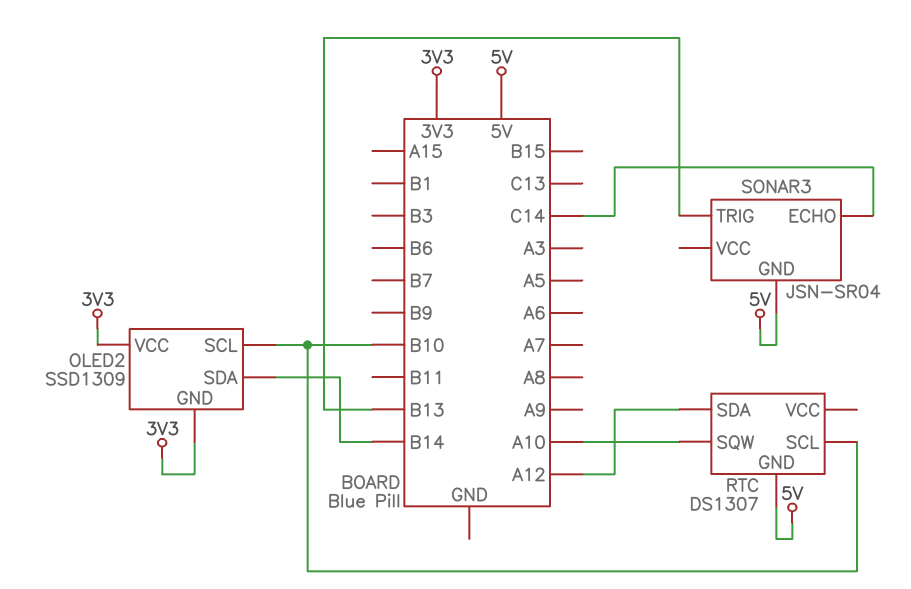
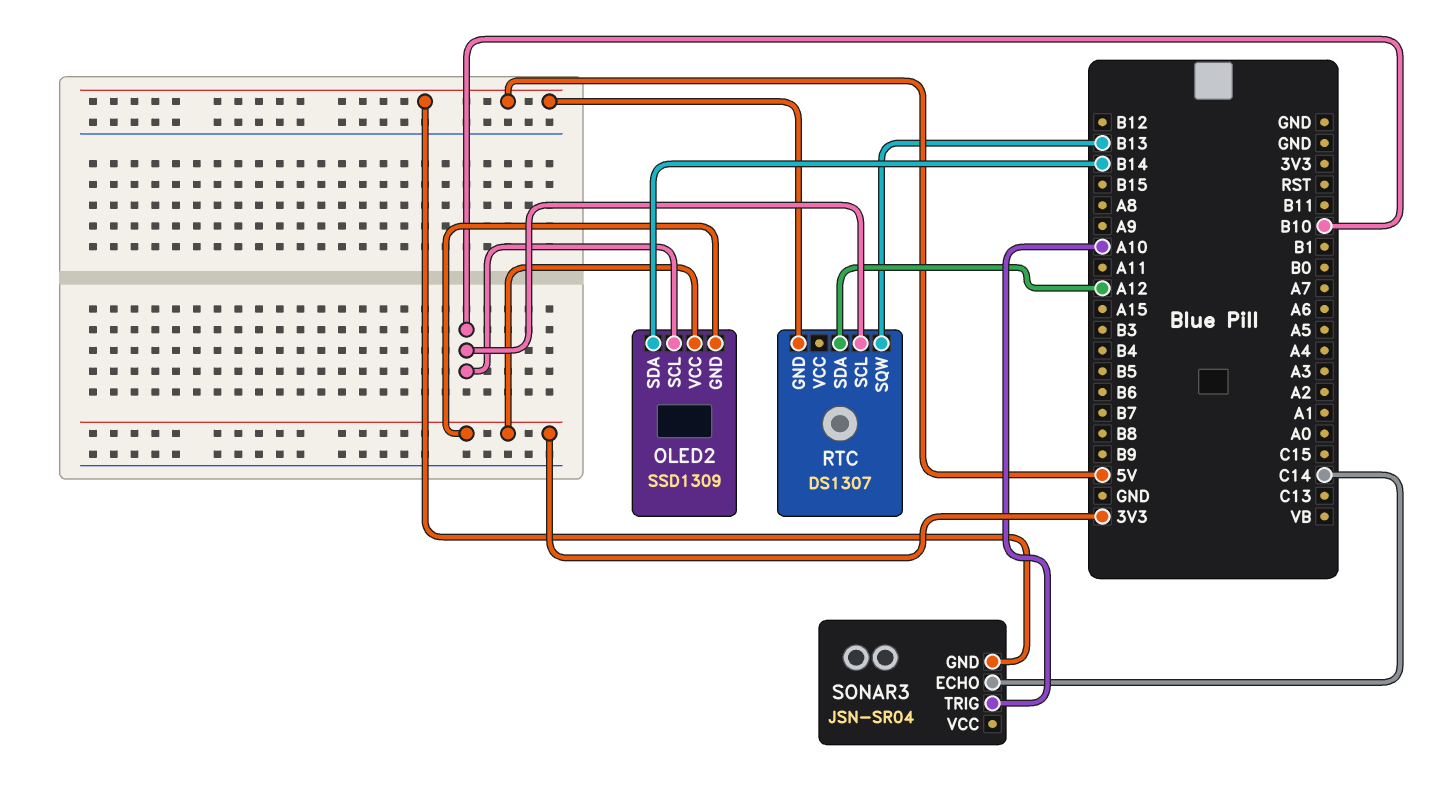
RTC pin SQW: A10 -> B13
SONAR3 pin TRIG: B13 -> A10

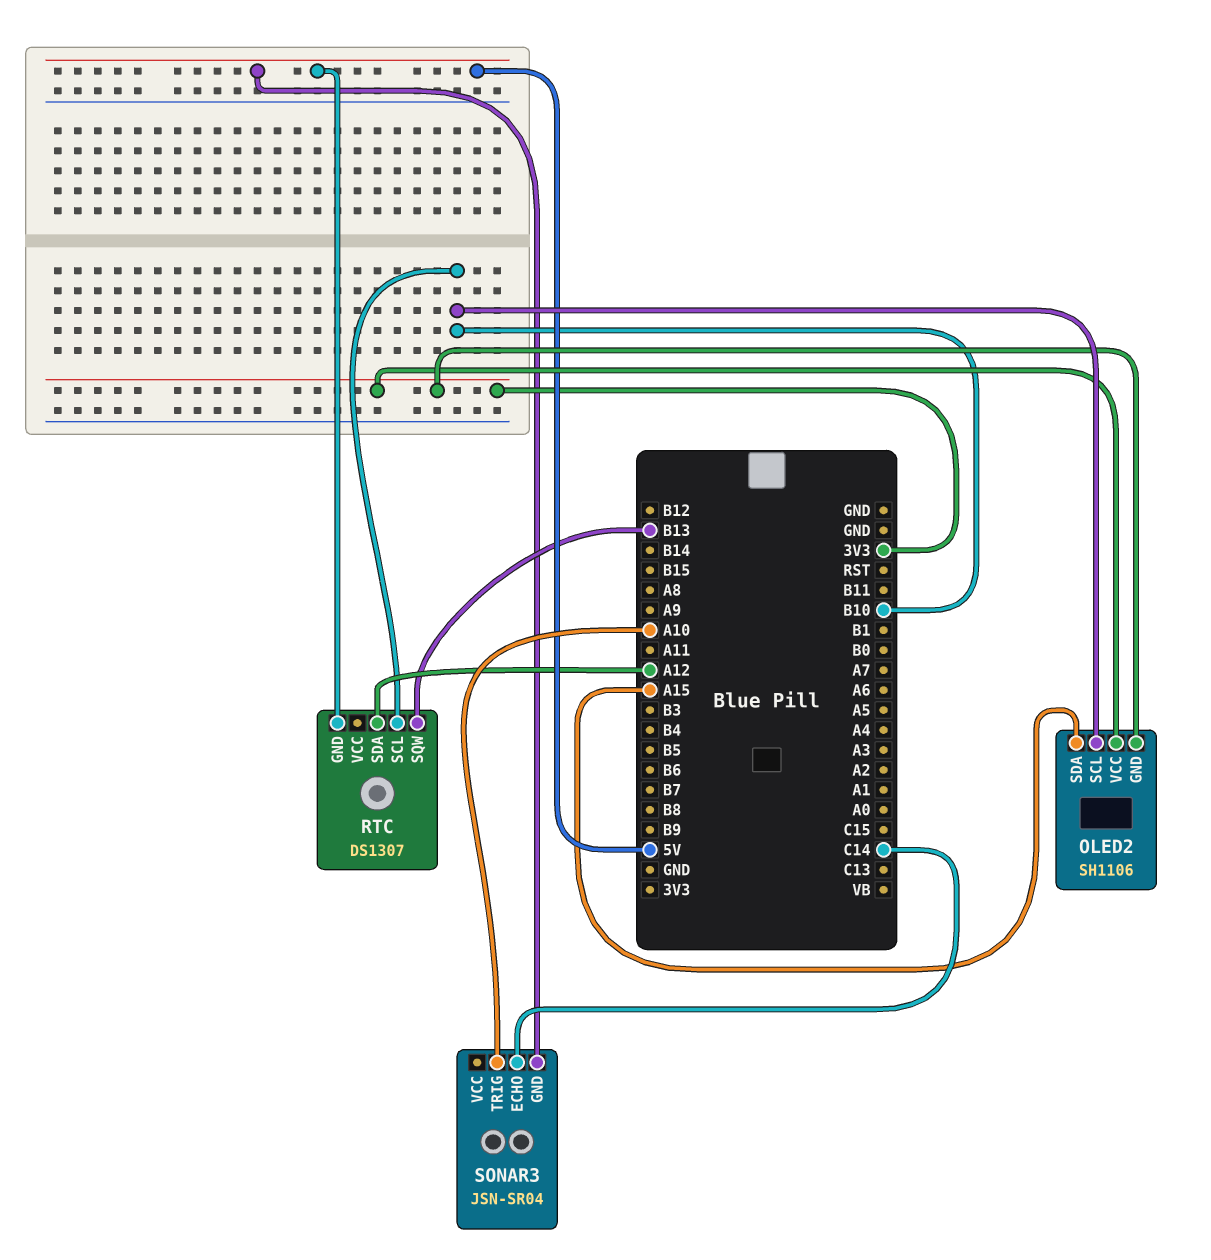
OLED2: SSD1309 -> SH1106
OLED2 pin SDA: B14 -> A15

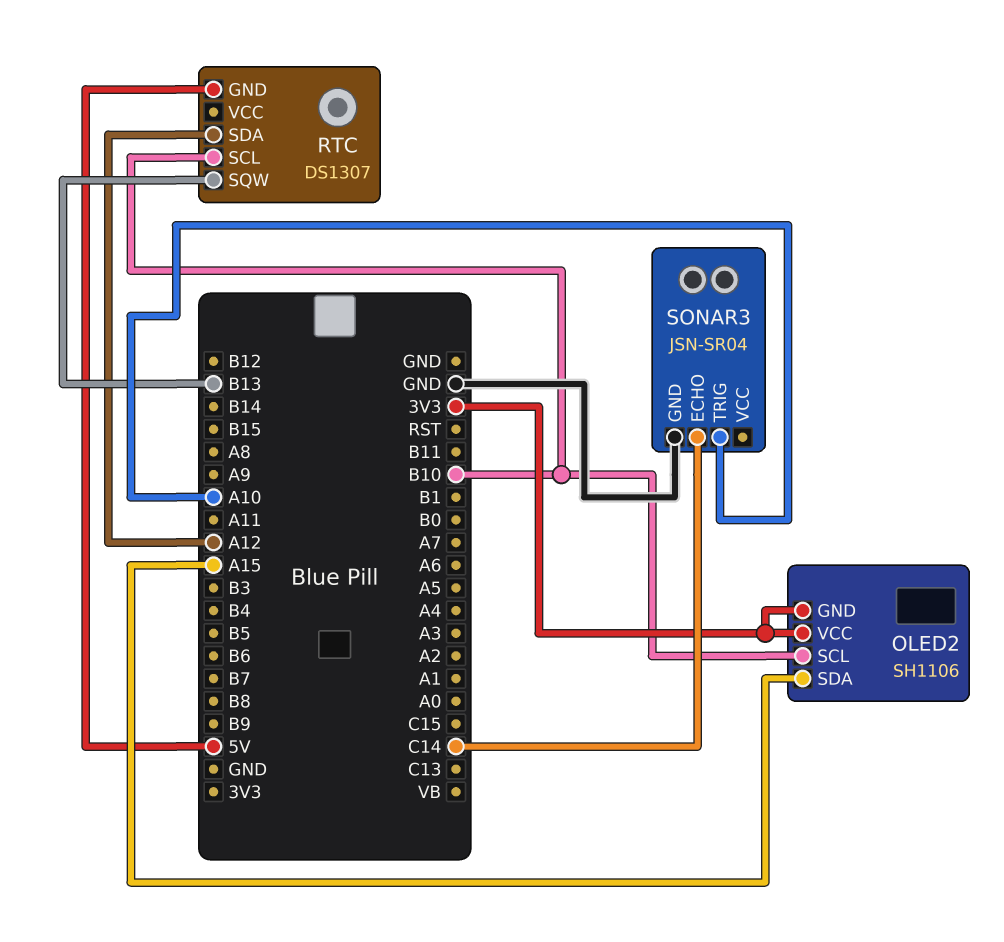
SONAR3 pin GND: 5V -> GND

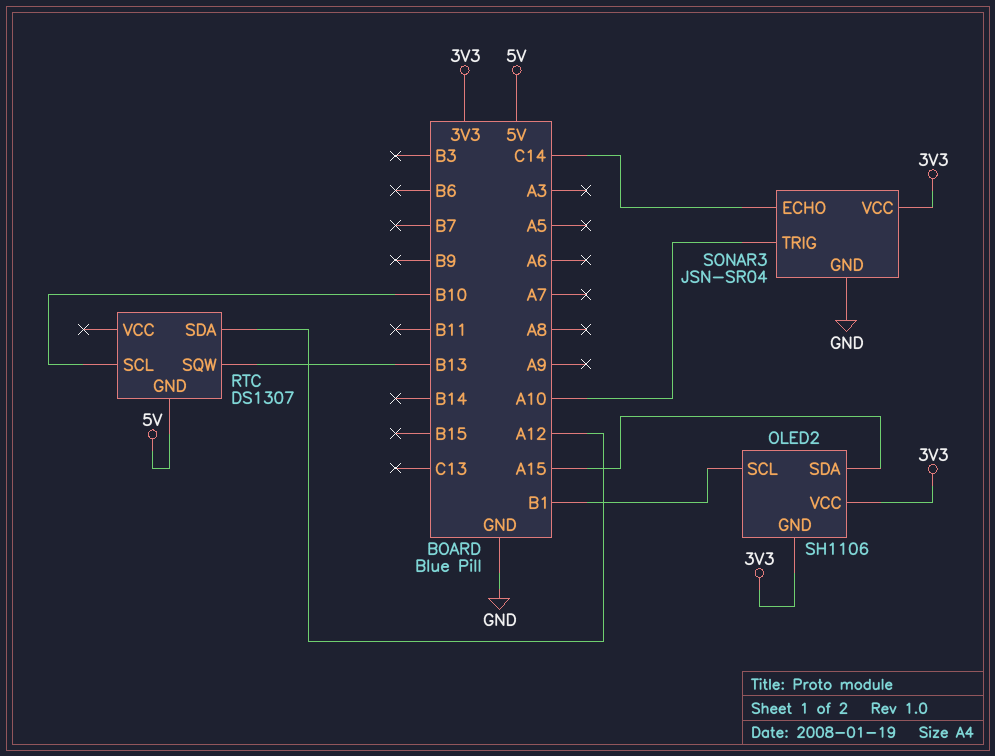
OLED2 pin SCL: B10 -> B1
SONAR3 pin VCC: none -> 3V3

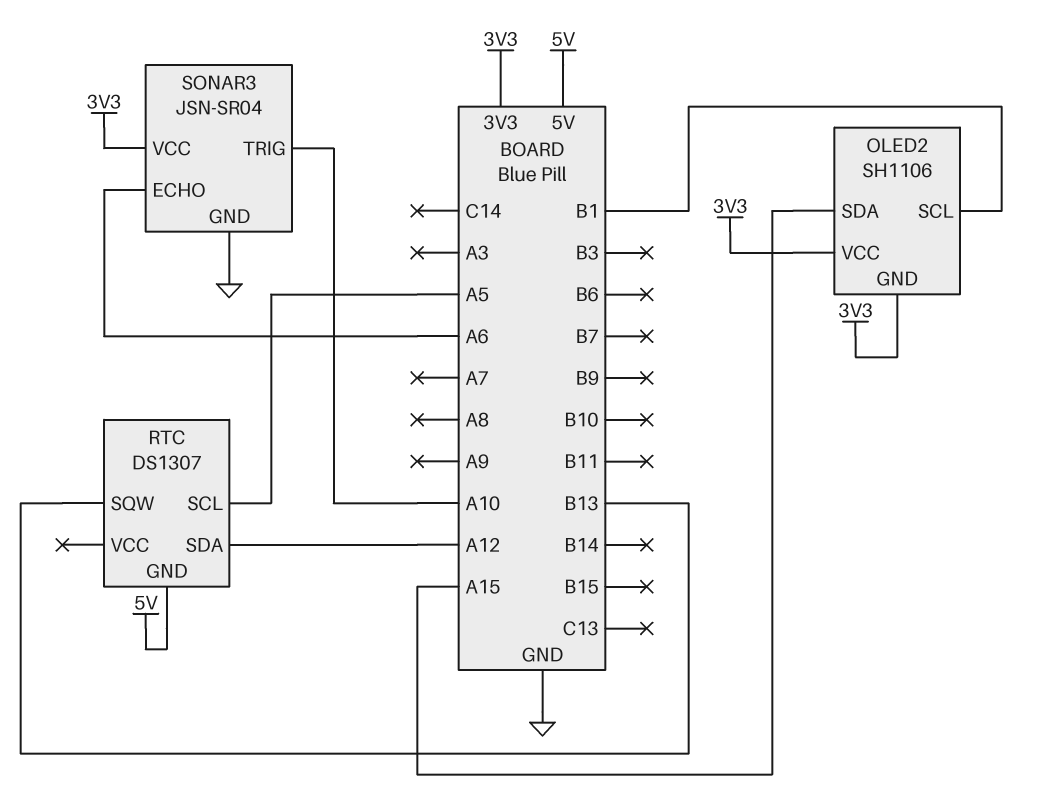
RTC pin SCL: B10 -> A5
SONAR3 pin ECHO: C14 -> A6

